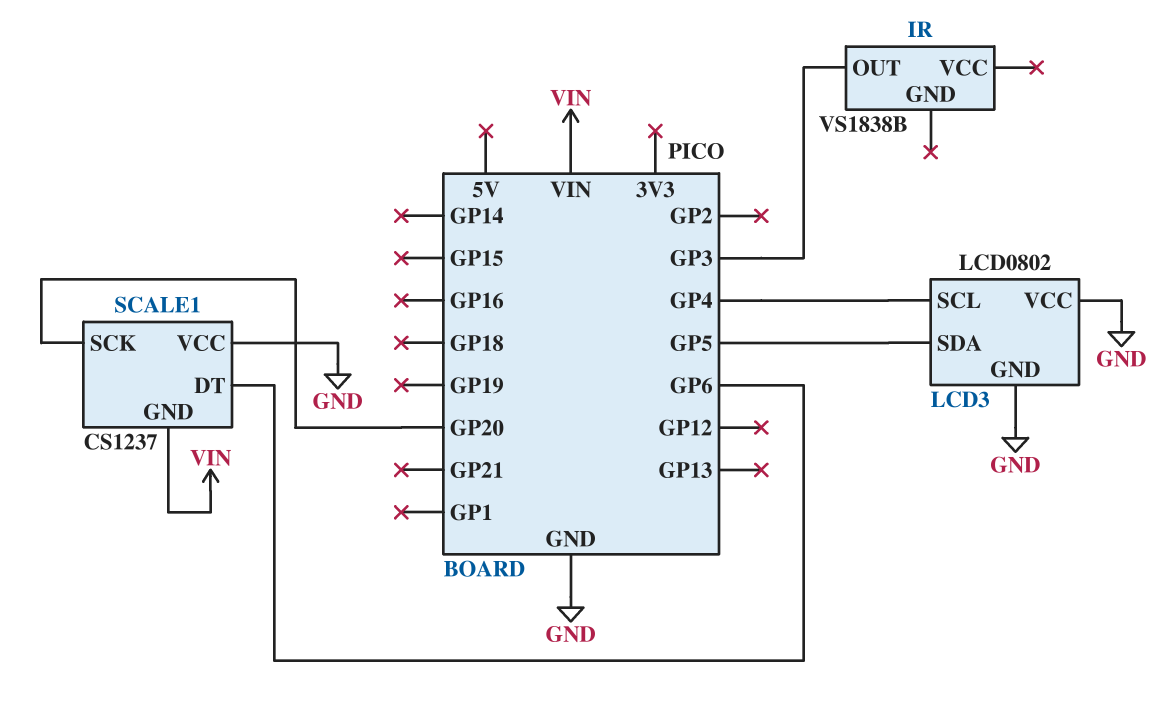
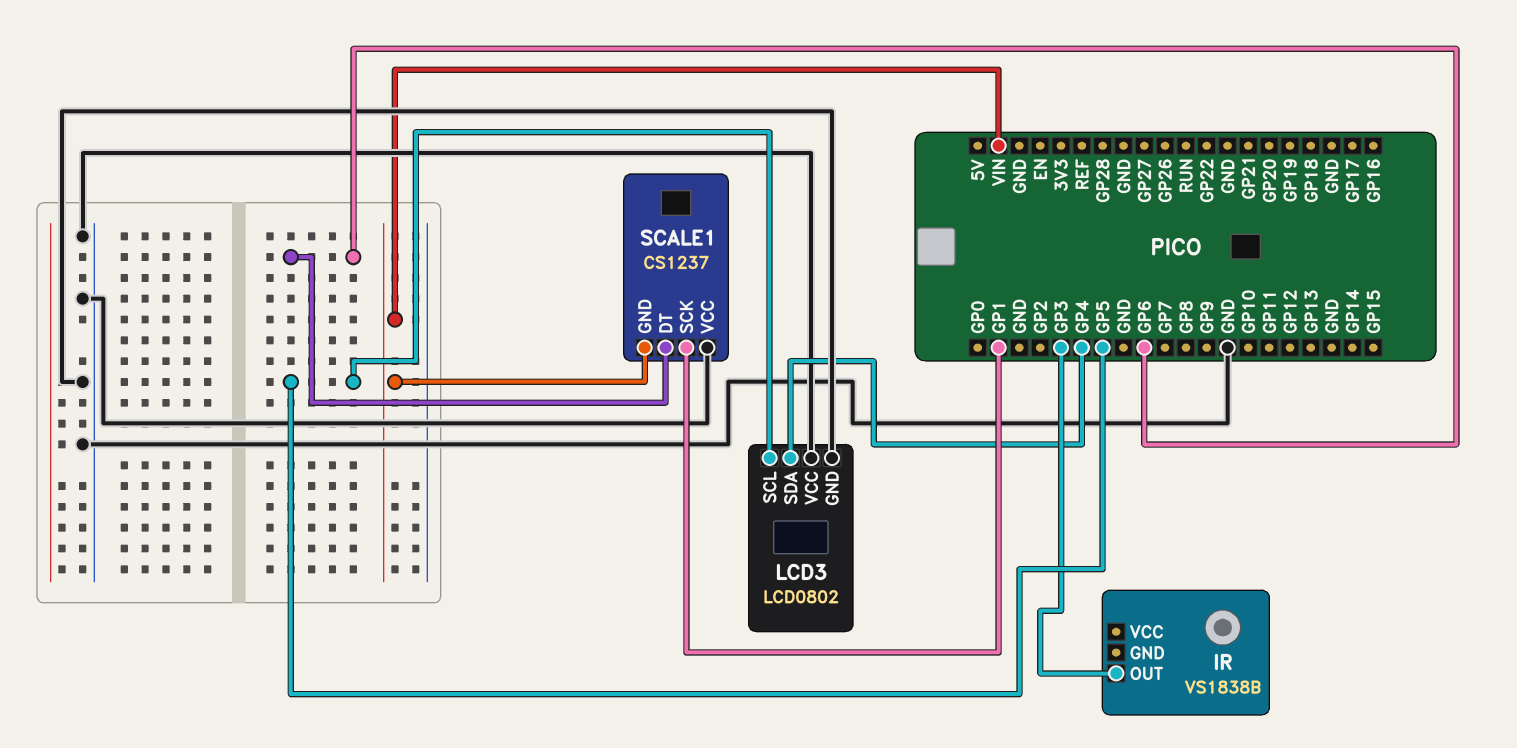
LCD3 pin SCL: GP4 -> GP5
LCD3 pin SDA: GP5 -> GP4
SCALE1 pin SCK: GP20 -> GP1

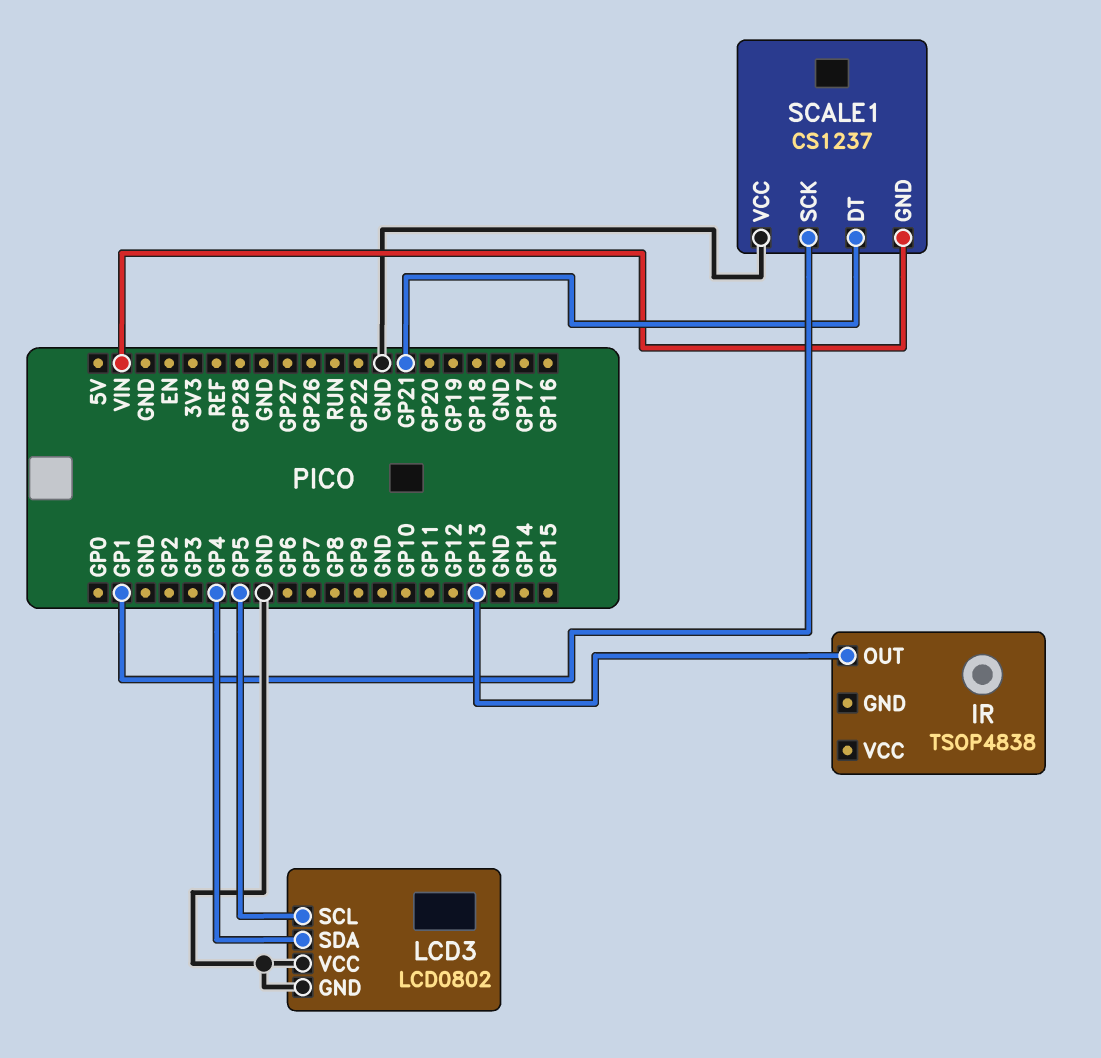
IR: VS1838B -> TSOP4838
IR pin OUT: GP3 -> GP13
SCALE1 pin DT: GP6 -> GP21

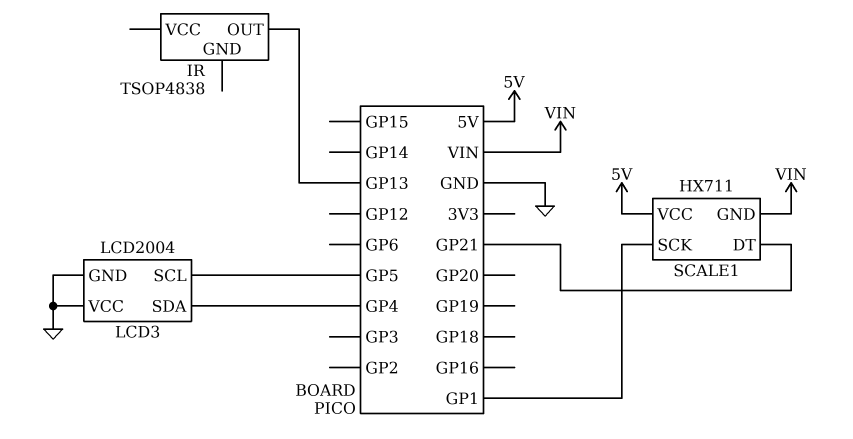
LCD3: LCD0802 -> LCD2004
SCALE1: CS1237 -> HX711
SCALE1 pin VCC: GND -> 5V

